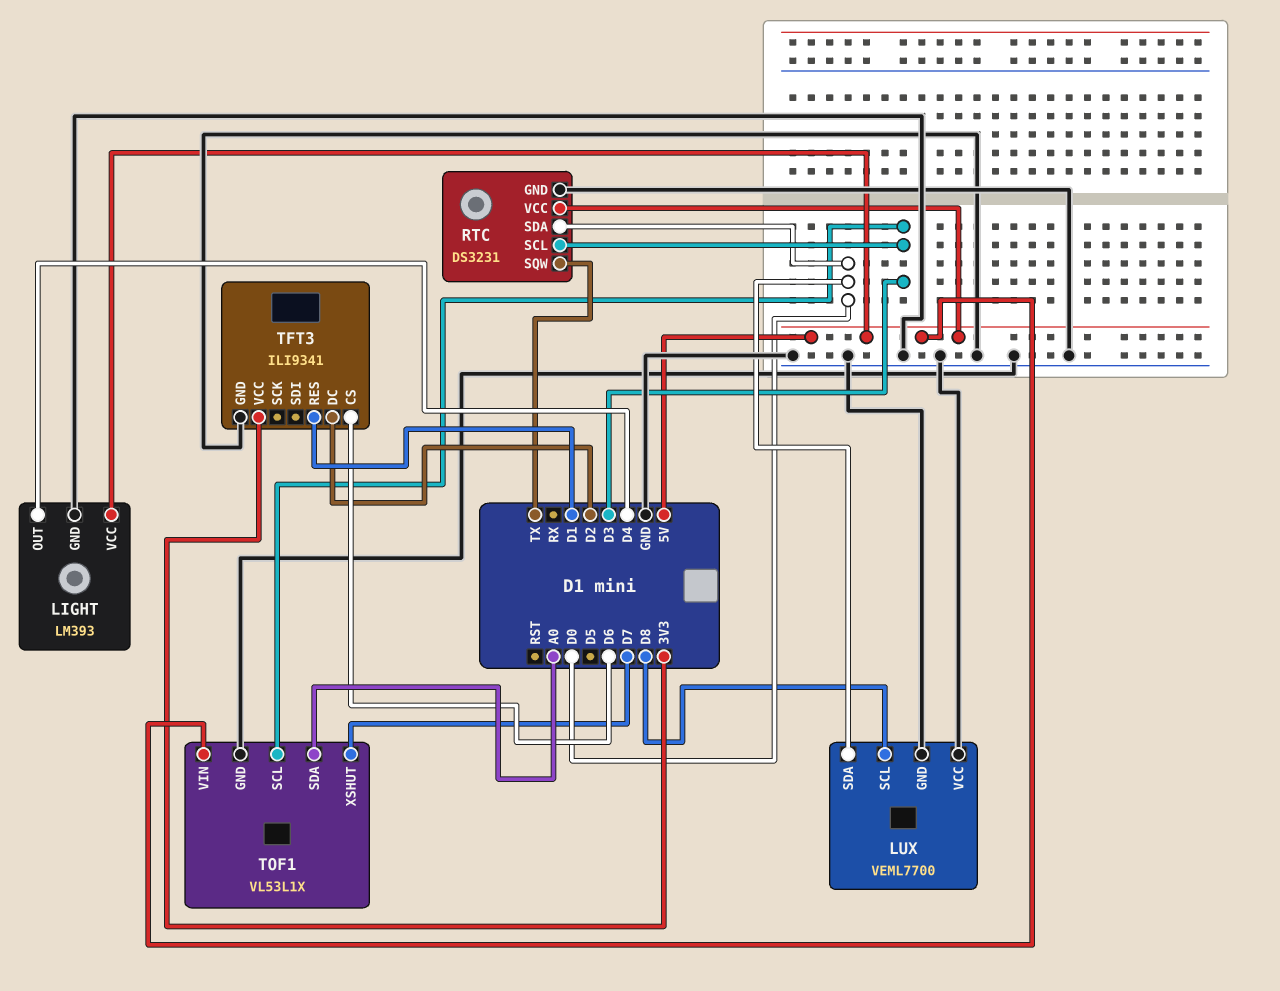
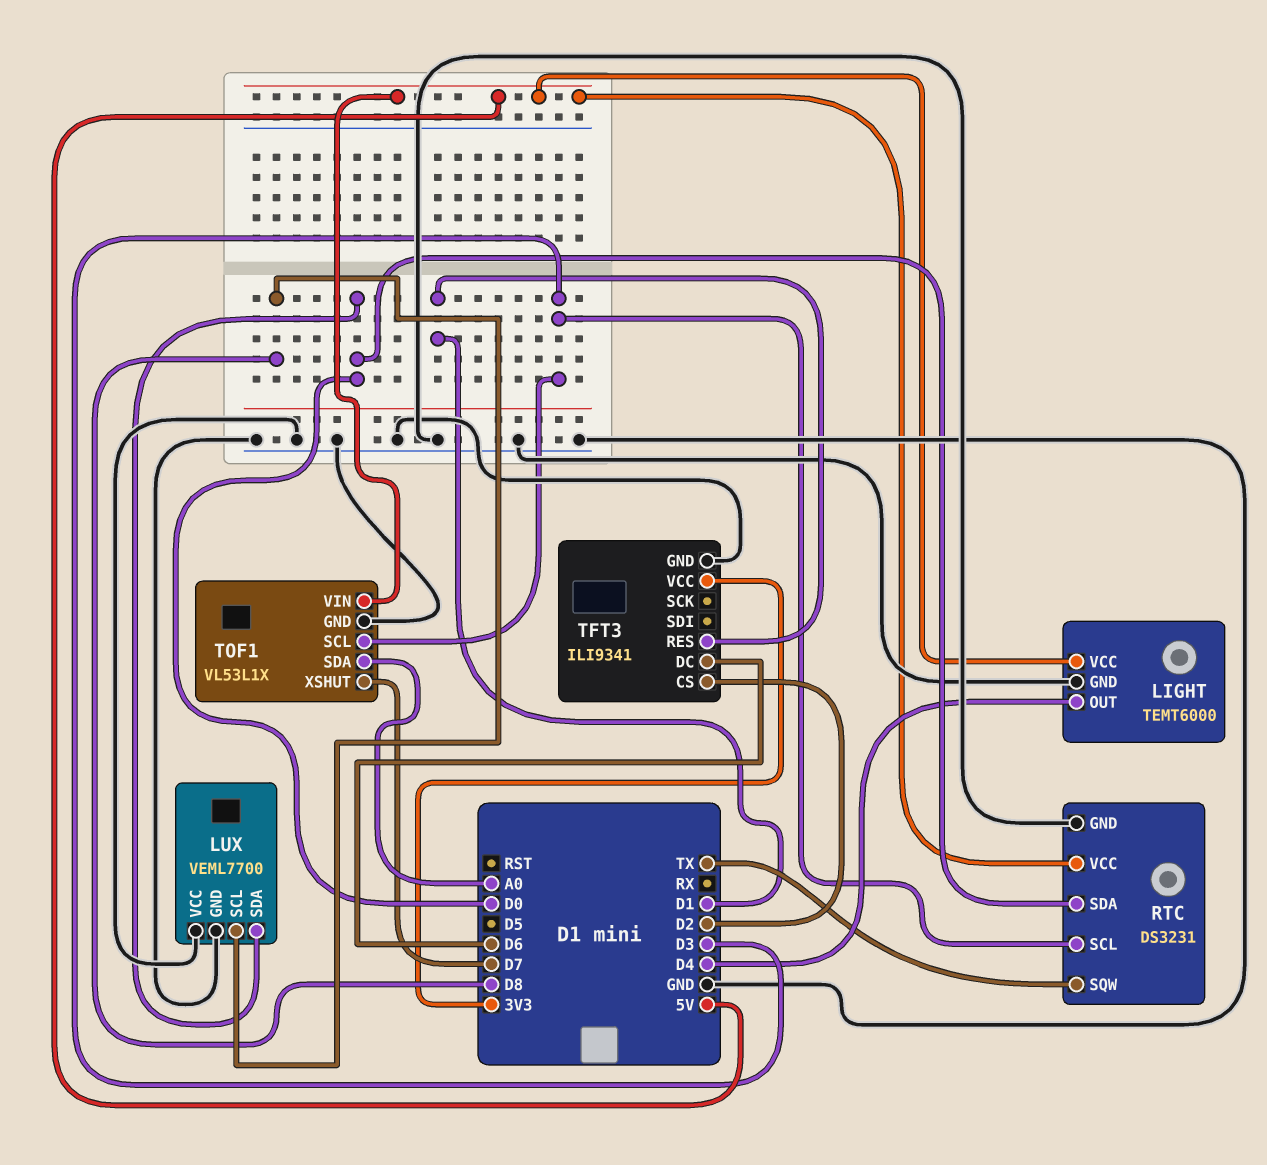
LIGHT: LM393 -> TEMT6000
TFT3 pin CS: D6 -> D2
TFT3 pin DC: D2 -> D6

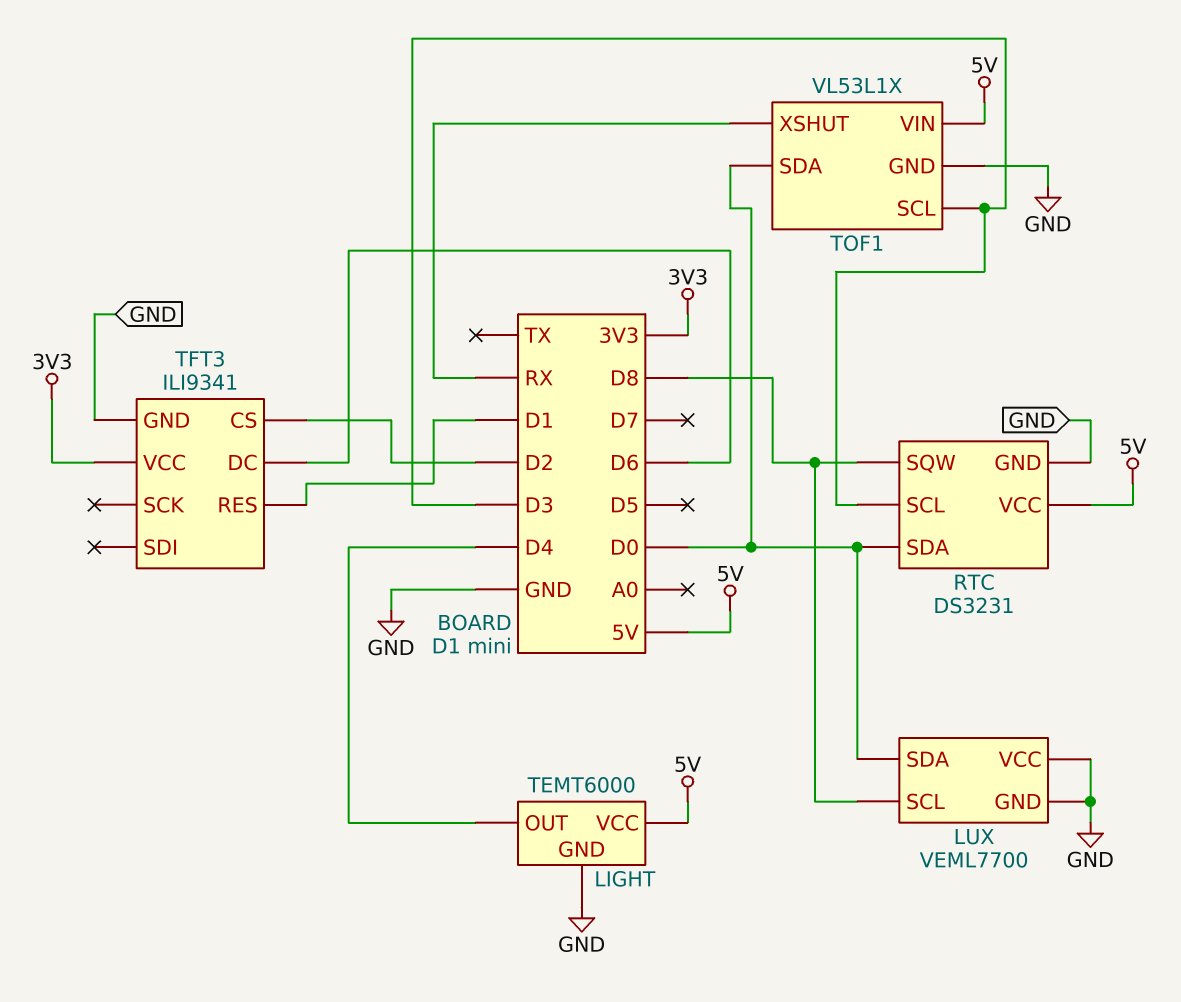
RTC pin SQW: TX -> D8
TOF1 pin SDA: A0 -> D0
TOF1 pin XSHUT: D7 -> RX

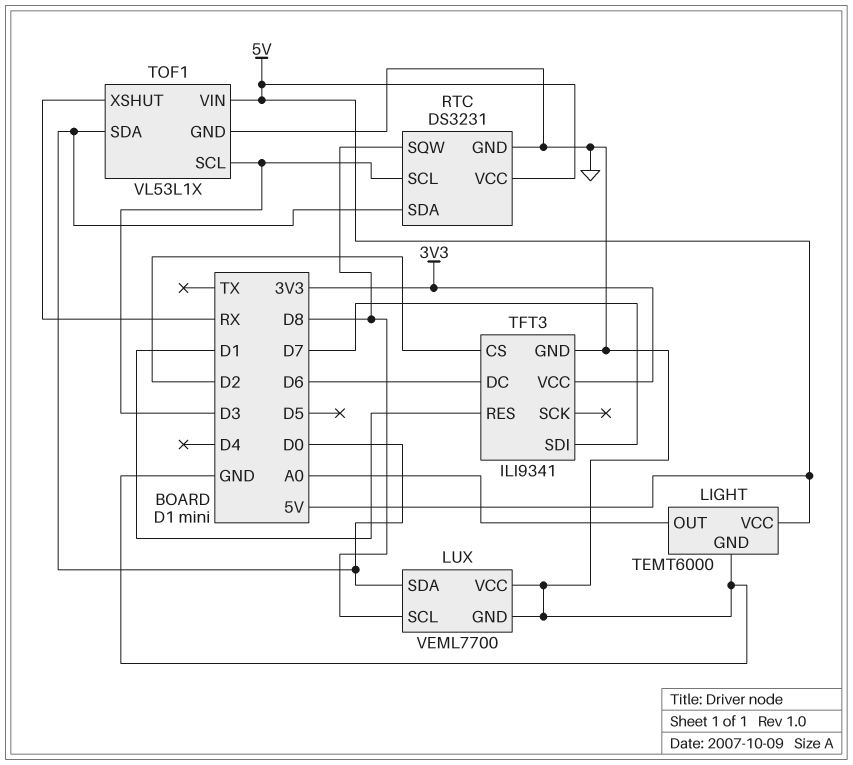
LIGHT pin OUT: D4 -> A0
TFT3 pin SDI: none -> D7

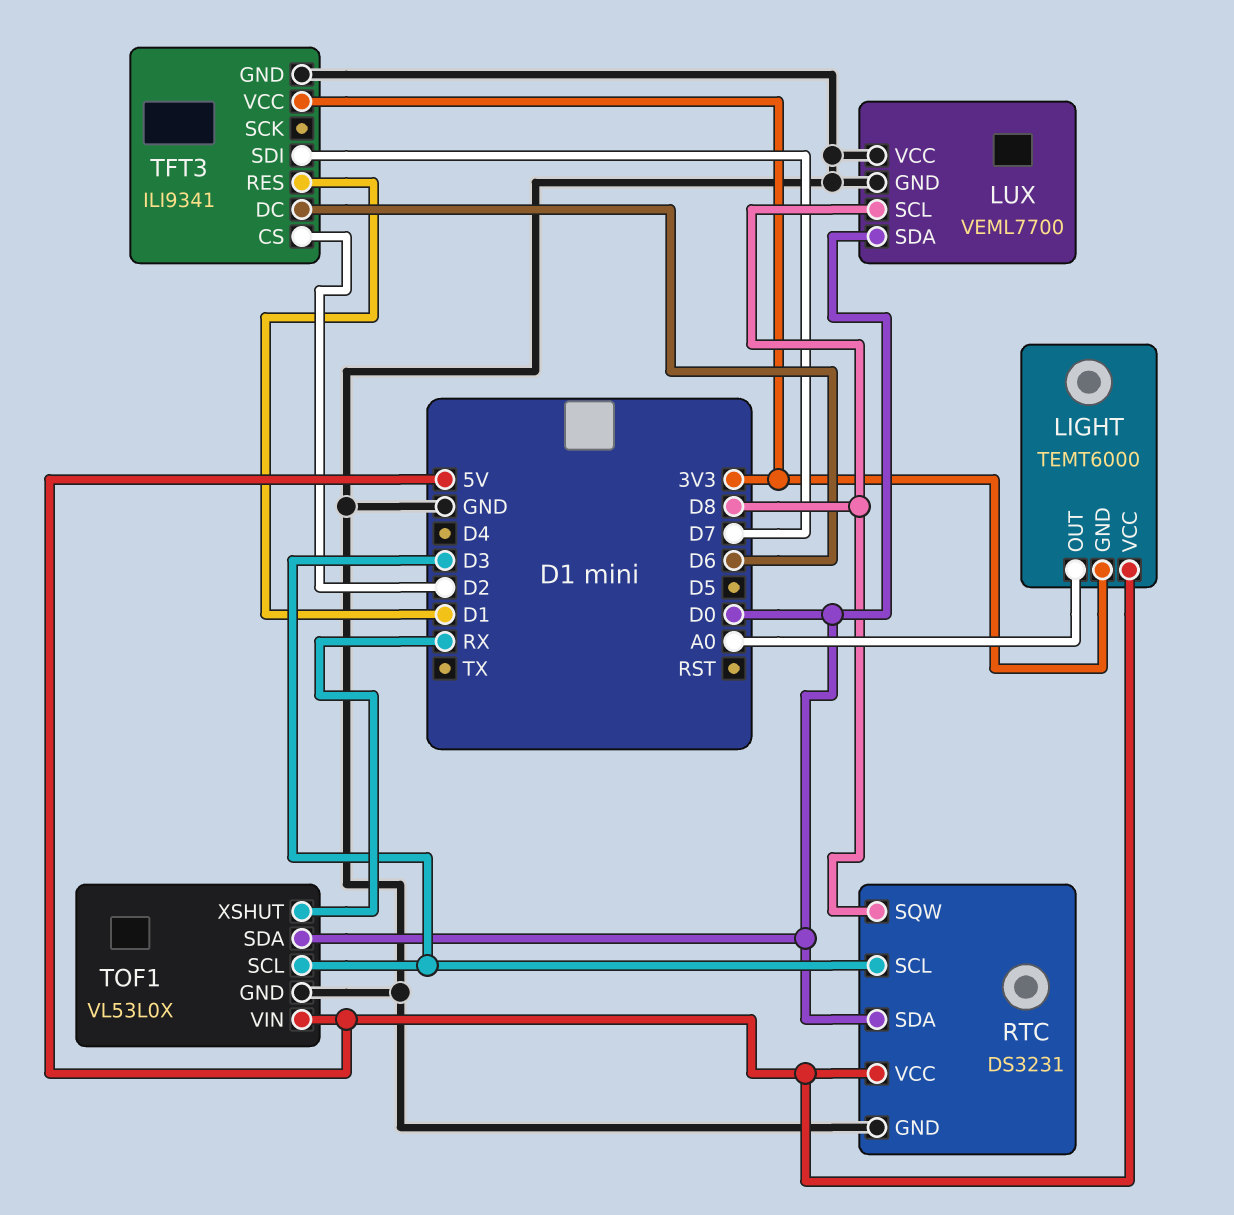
LIGHT pin GND: GND -> 3V3
TOF1: VL53L1X -> VL53L0X

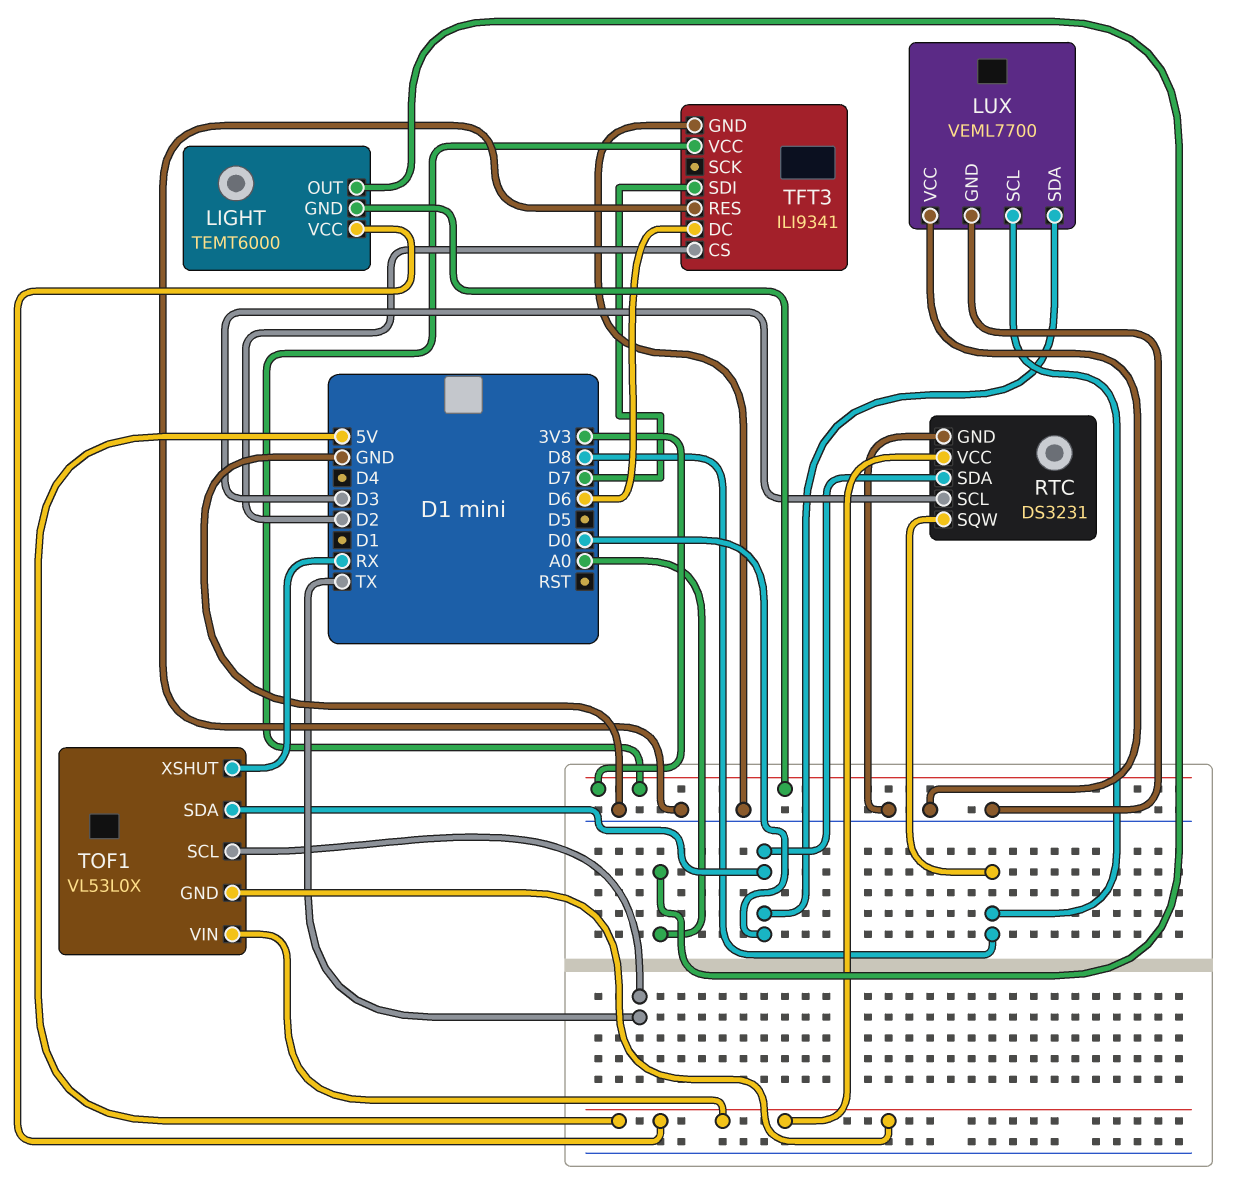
TFT3 pin RES: D1 -> GND
TOF1 pin GND: GND -> 5V
TOF1 pin SCL: D3 -> TX

